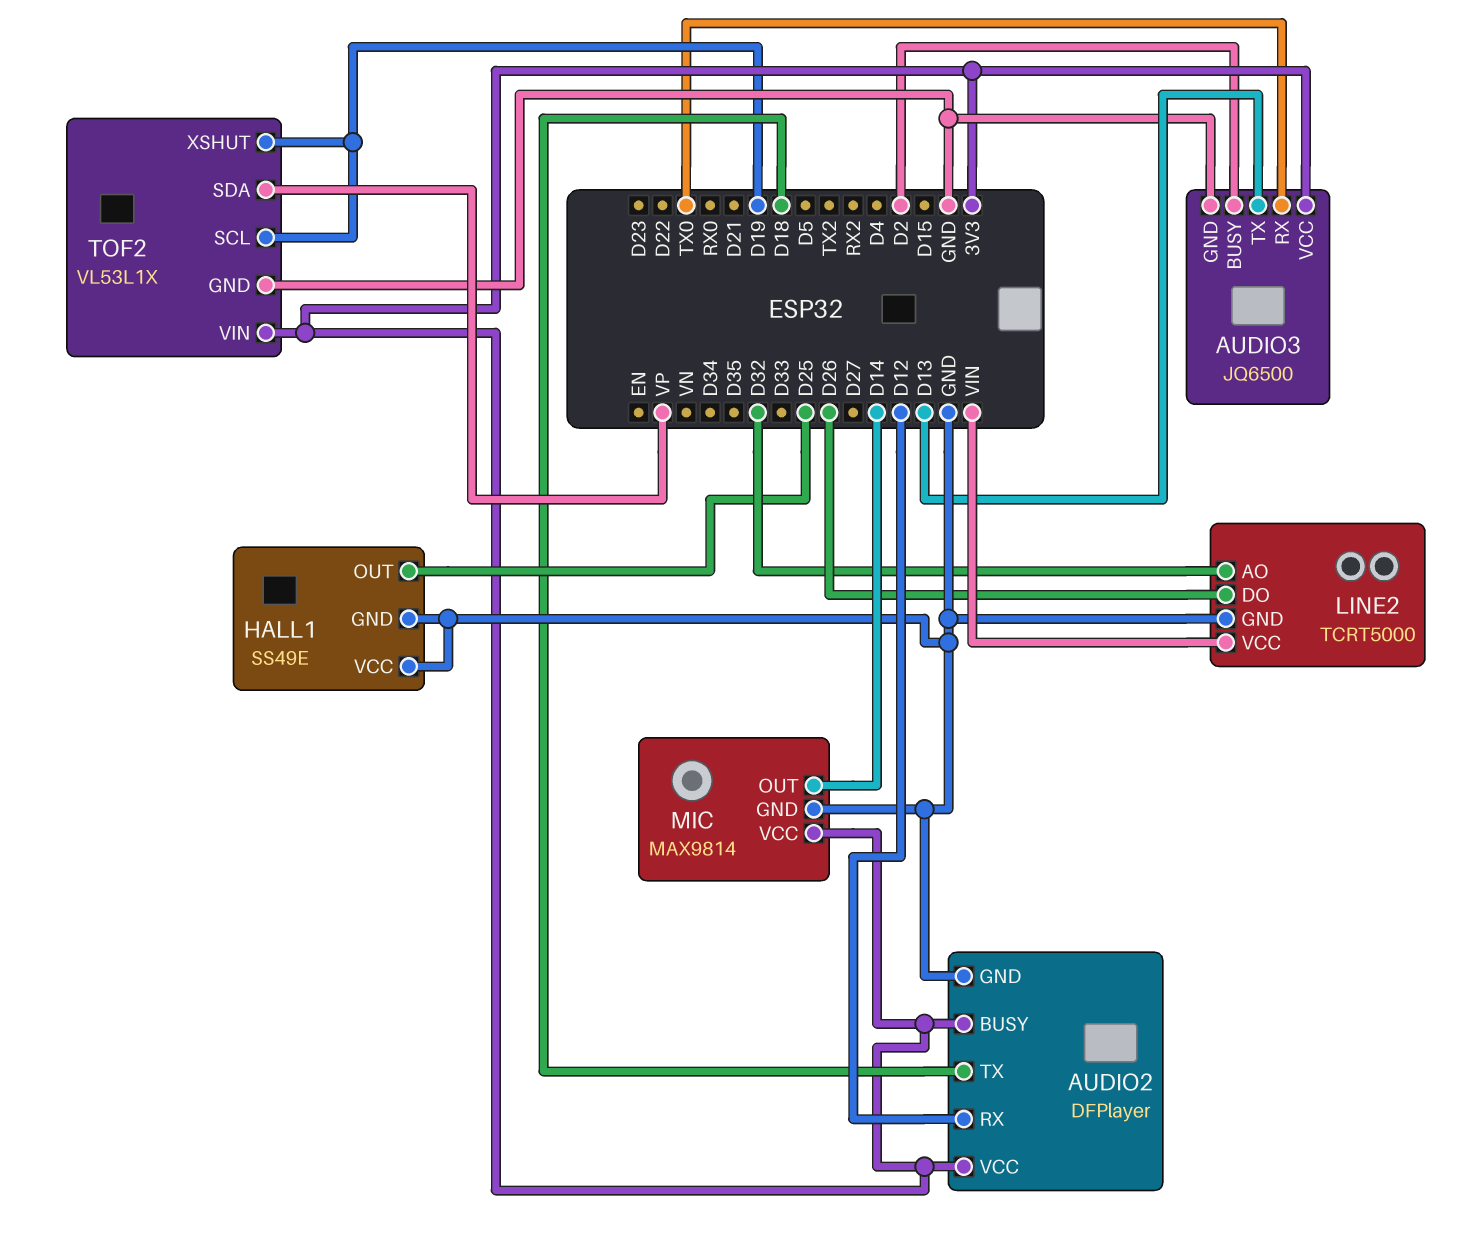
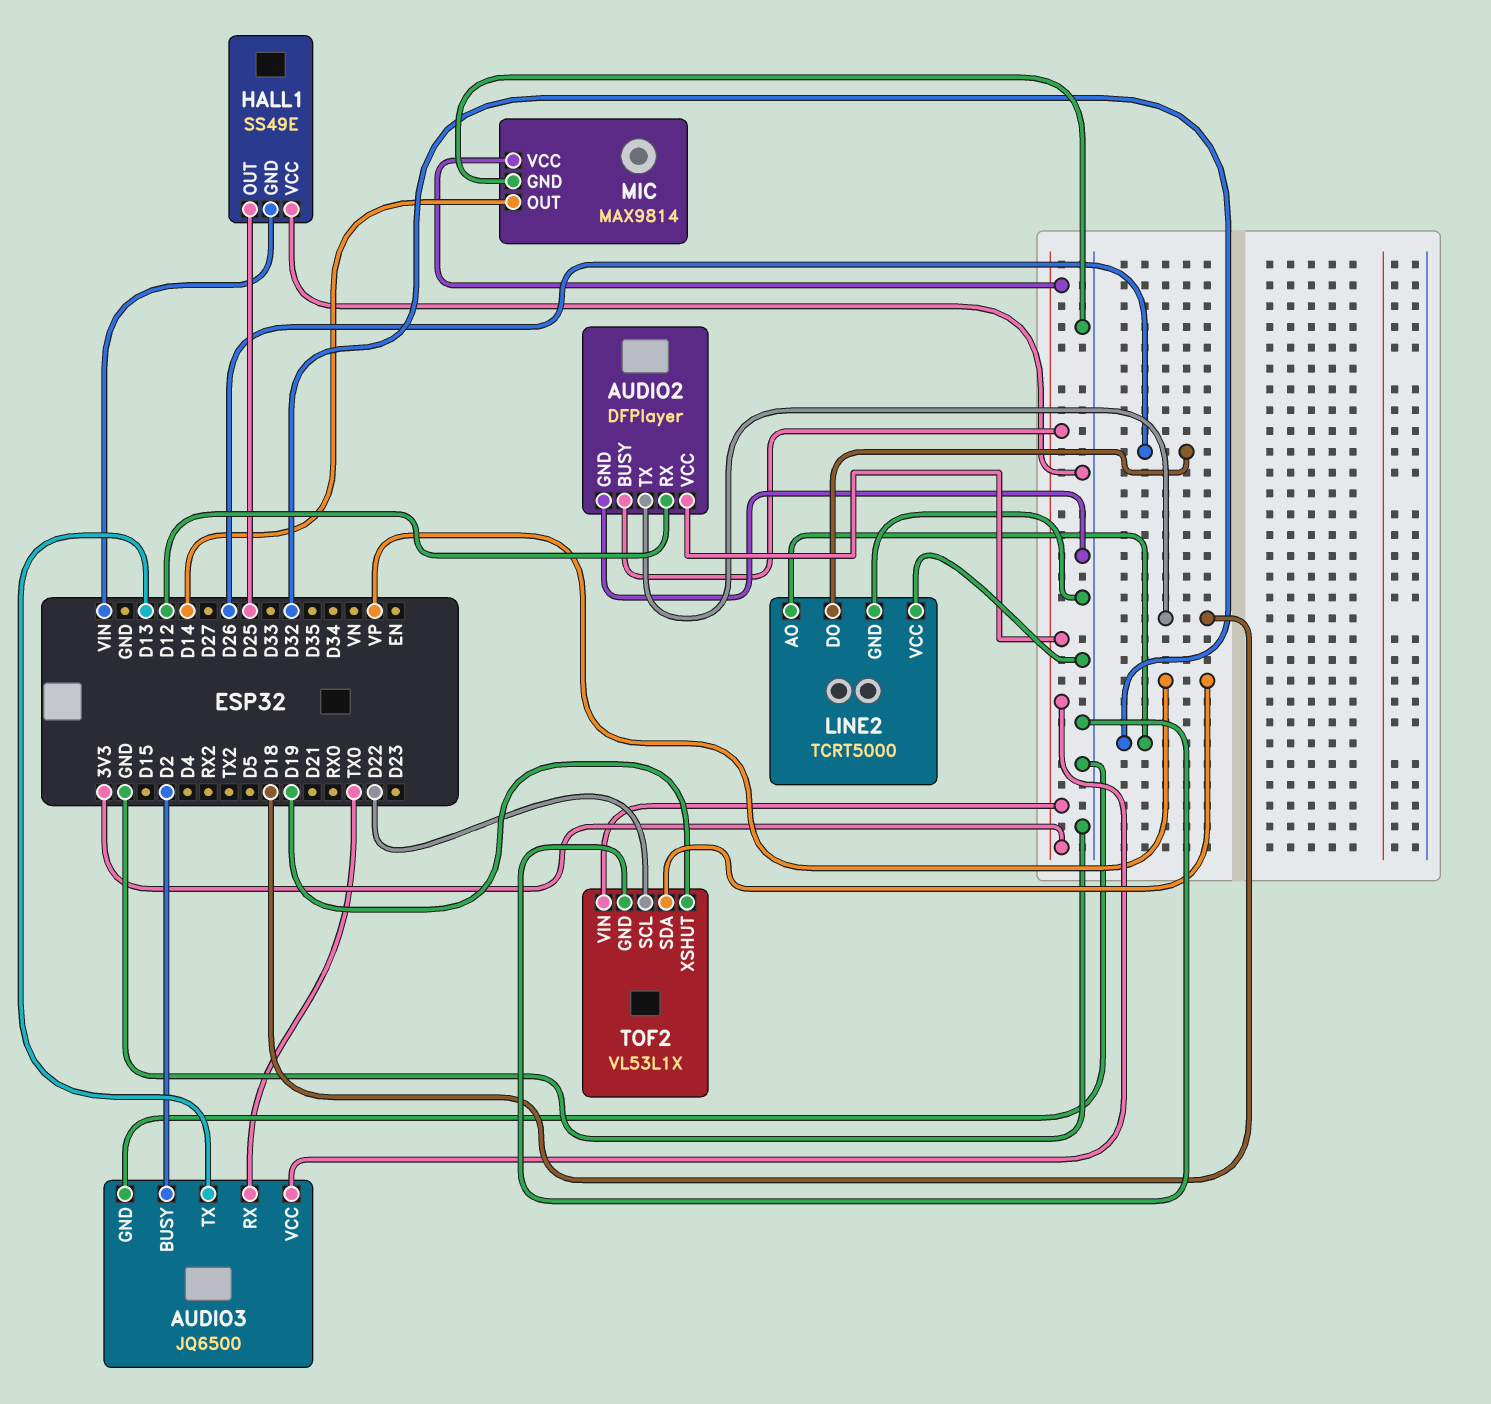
HALL1 pin GND: GND -> VIN
LINE2 pin VCC: VIN -> GND
TOF2 pin SCL: D19 -> D22

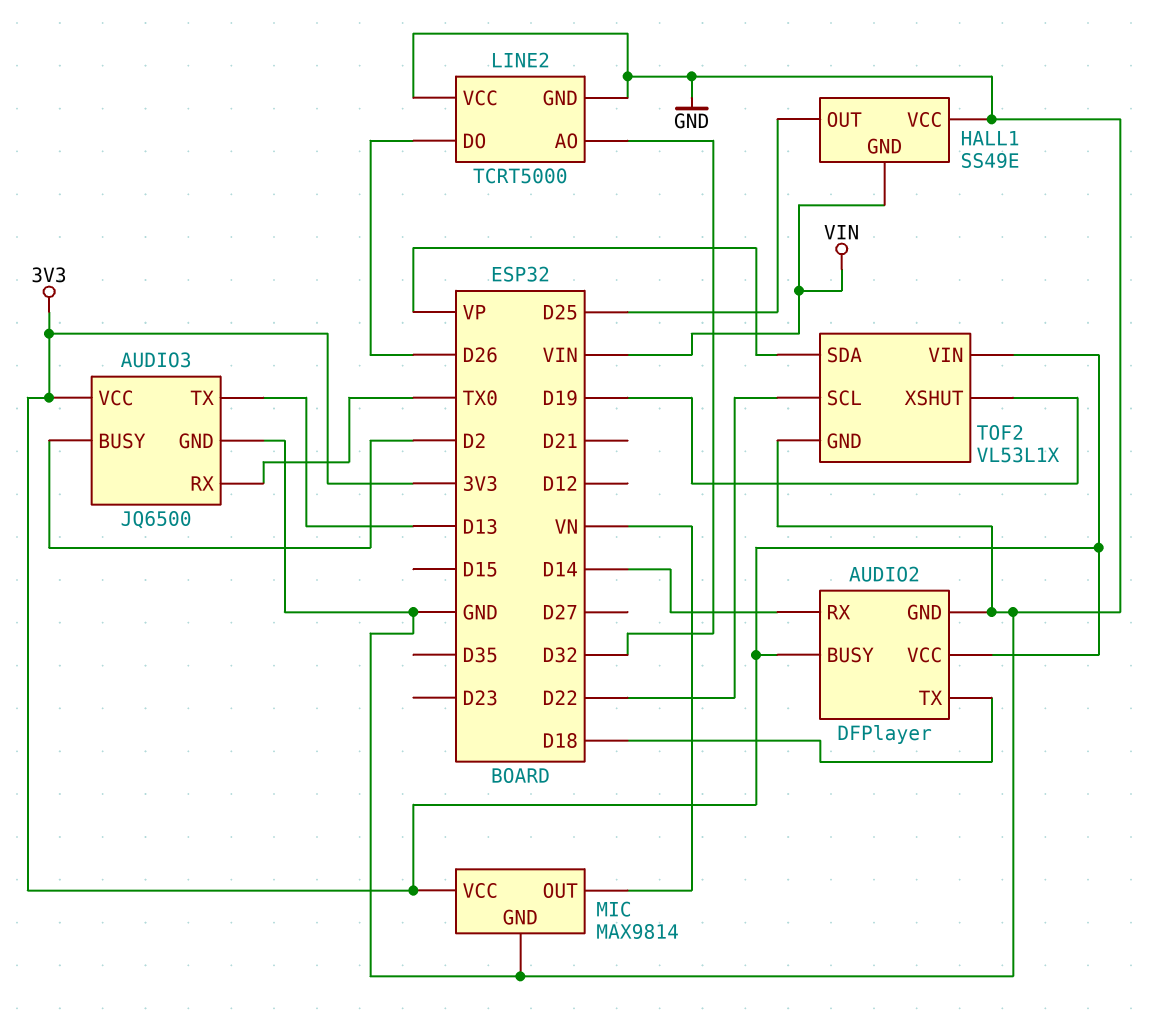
AUDIO2 pin RX: D12 -> D14
MIC pin OUT: D14 -> VN

